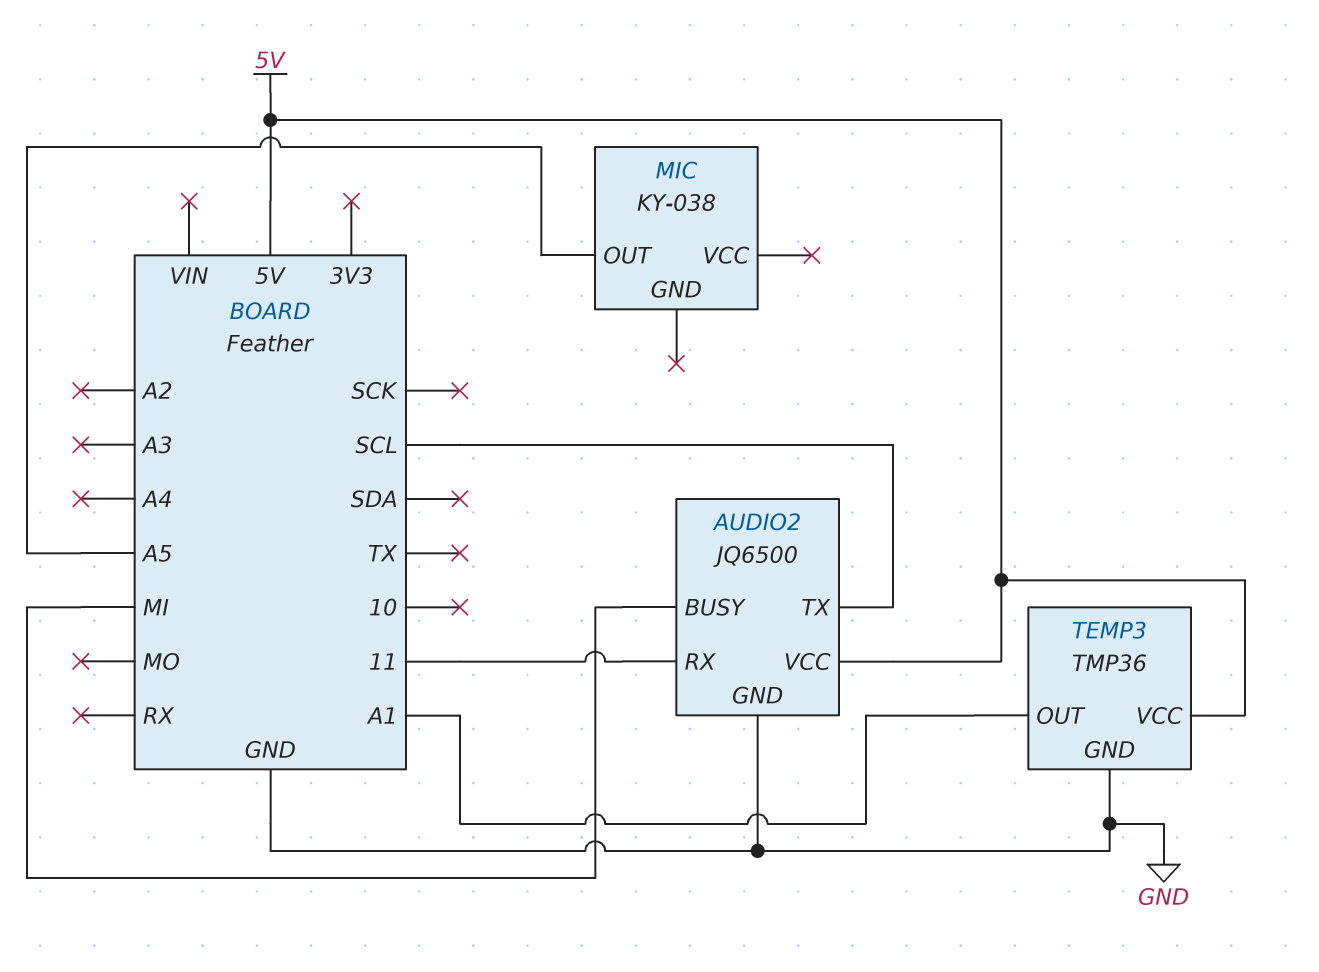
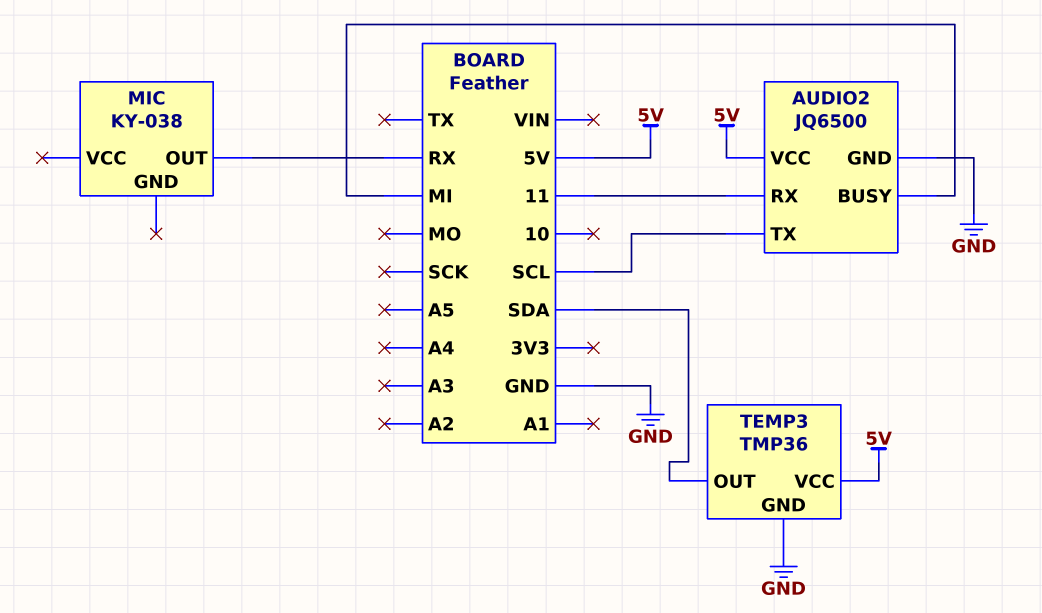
MIC pin OUT: A5 -> RX
TEMP3 pin OUT: A1 -> SDA

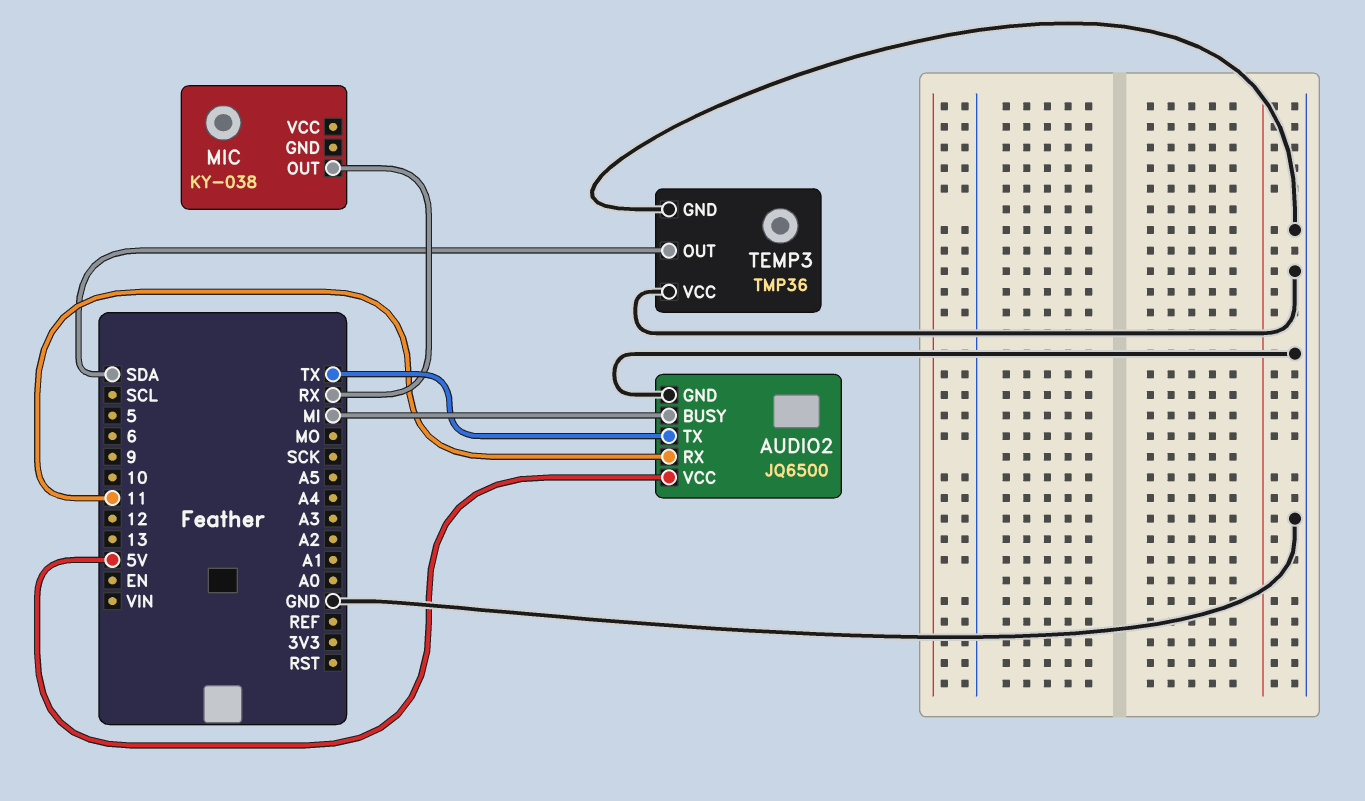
AUDIO2 pin TX: SCL -> TX
TEMP3 pin VCC: 5V -> GND

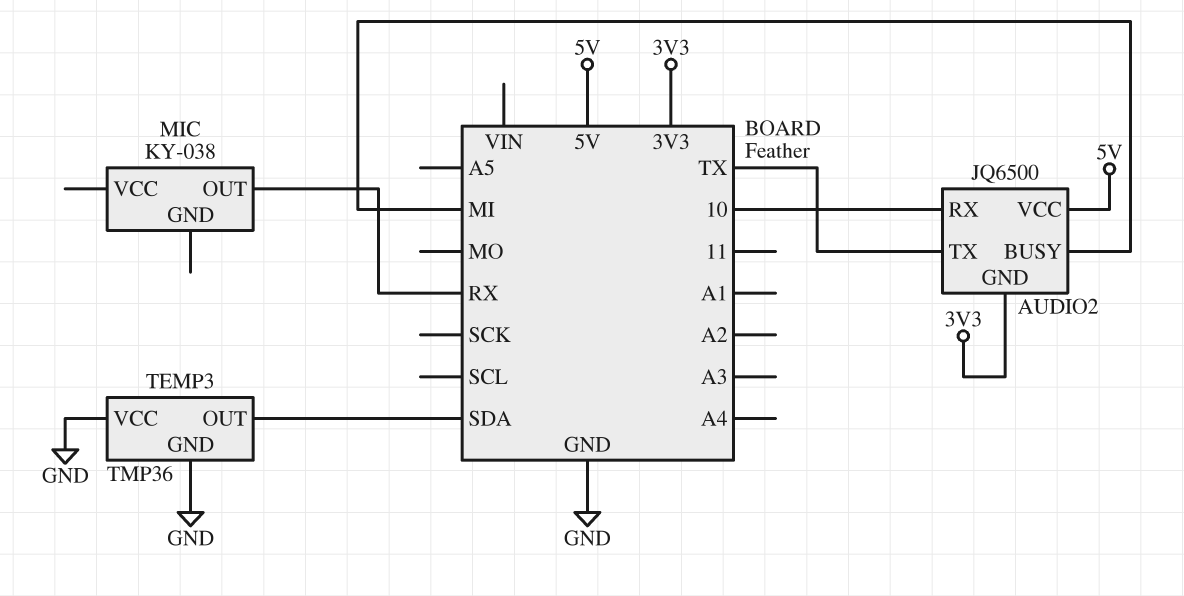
AUDIO2 pin GND: GND -> 3V3
AUDIO2 pin RX: 11 -> 10

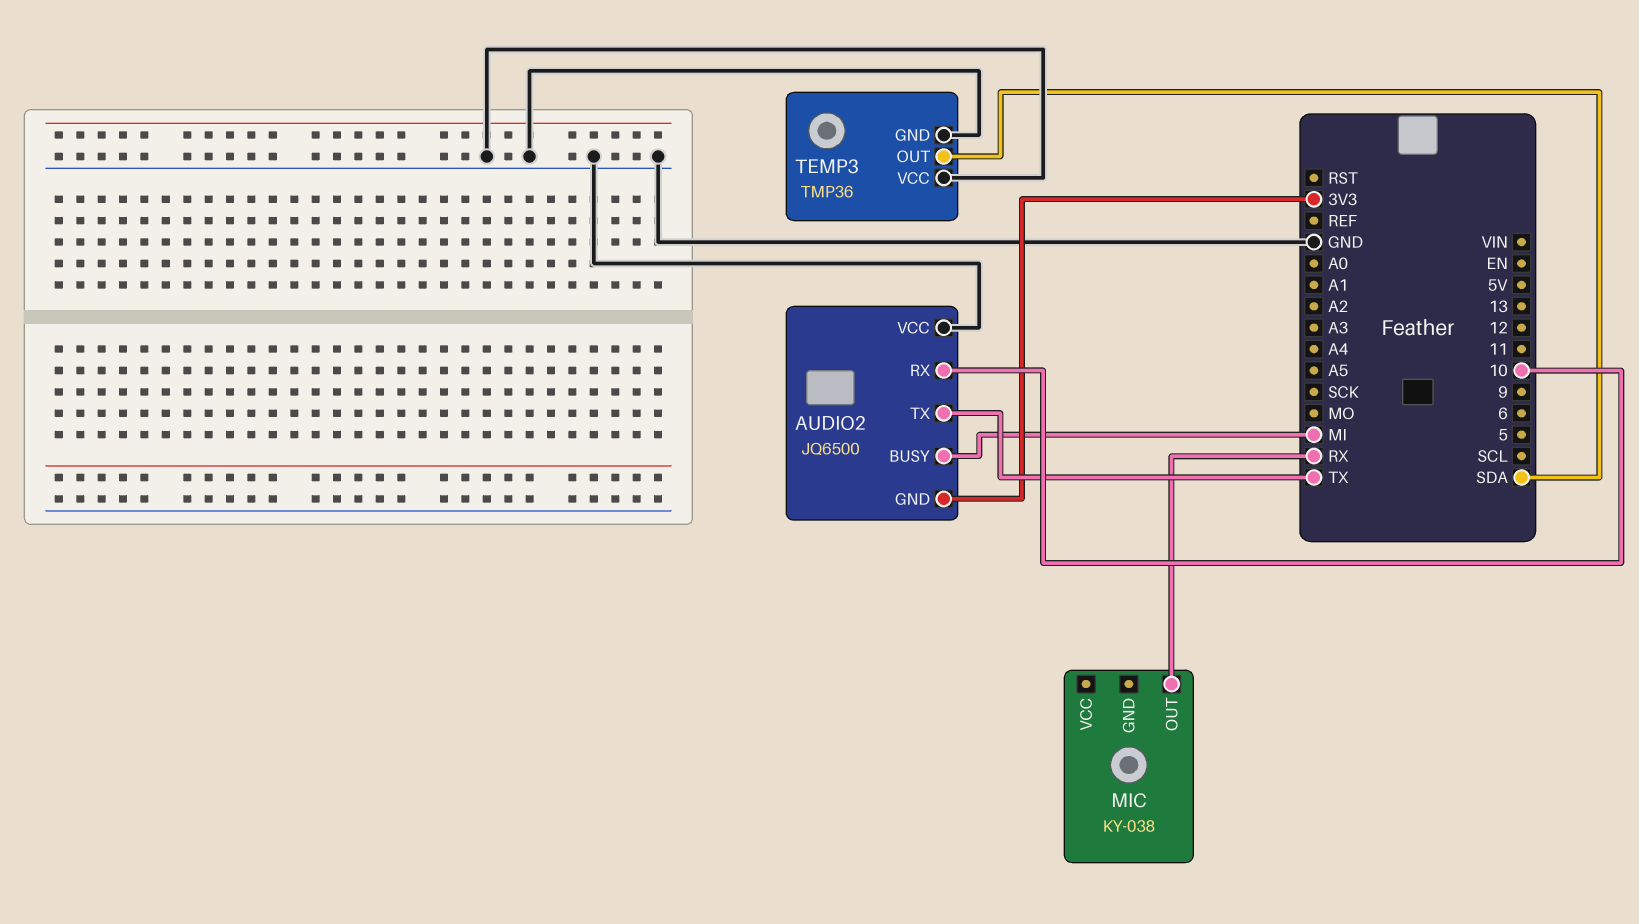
AUDIO2 pin VCC: 5V -> GND

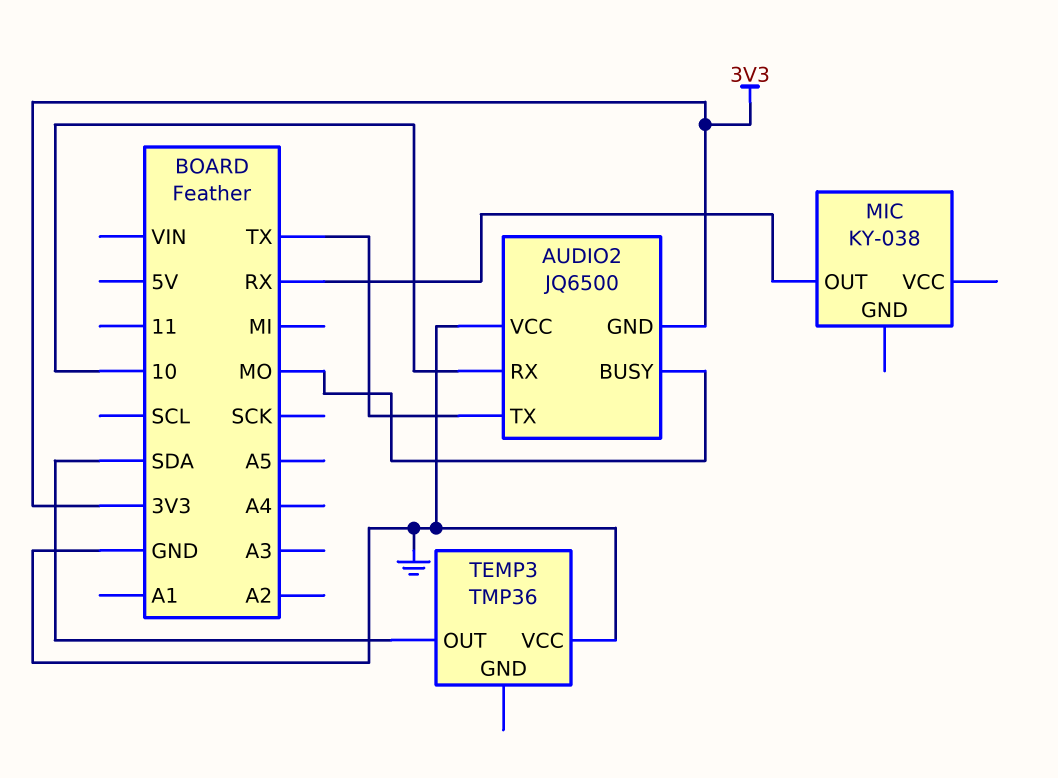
AUDIO2 pin BUSY: MI -> MO
TEMP3 pin GND: GND -> none

